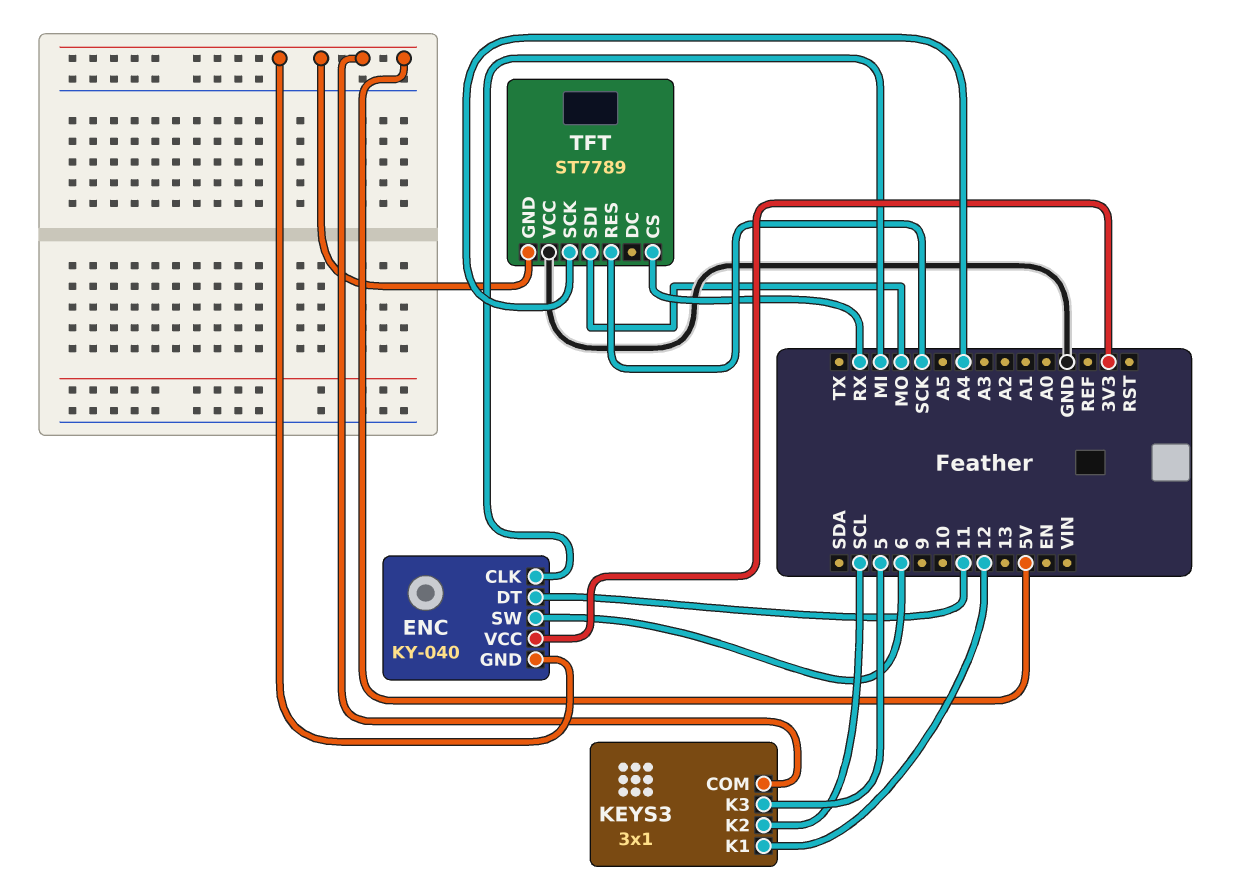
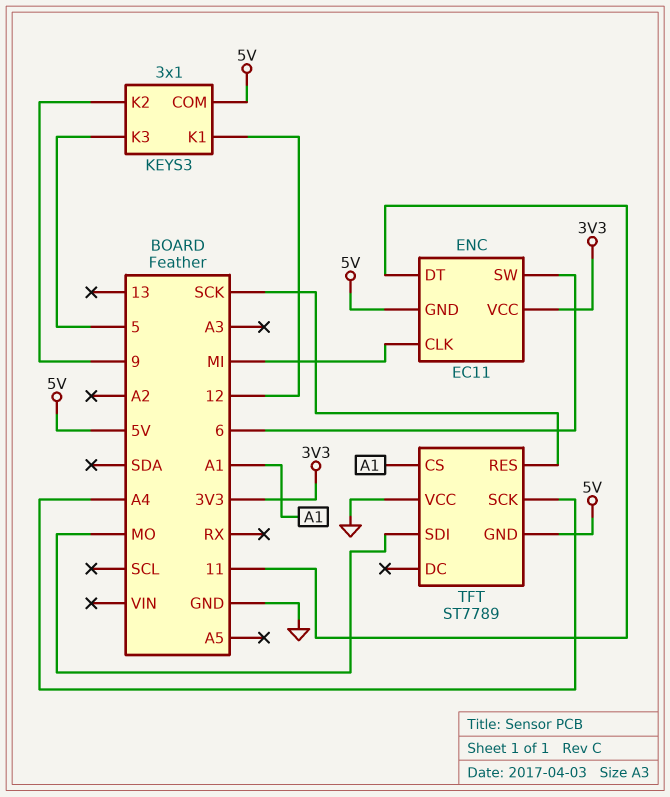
ENC: KY-040 -> EC11
KEYS3 pin K2: SCL -> 9
TFT pin CS: RX -> A1

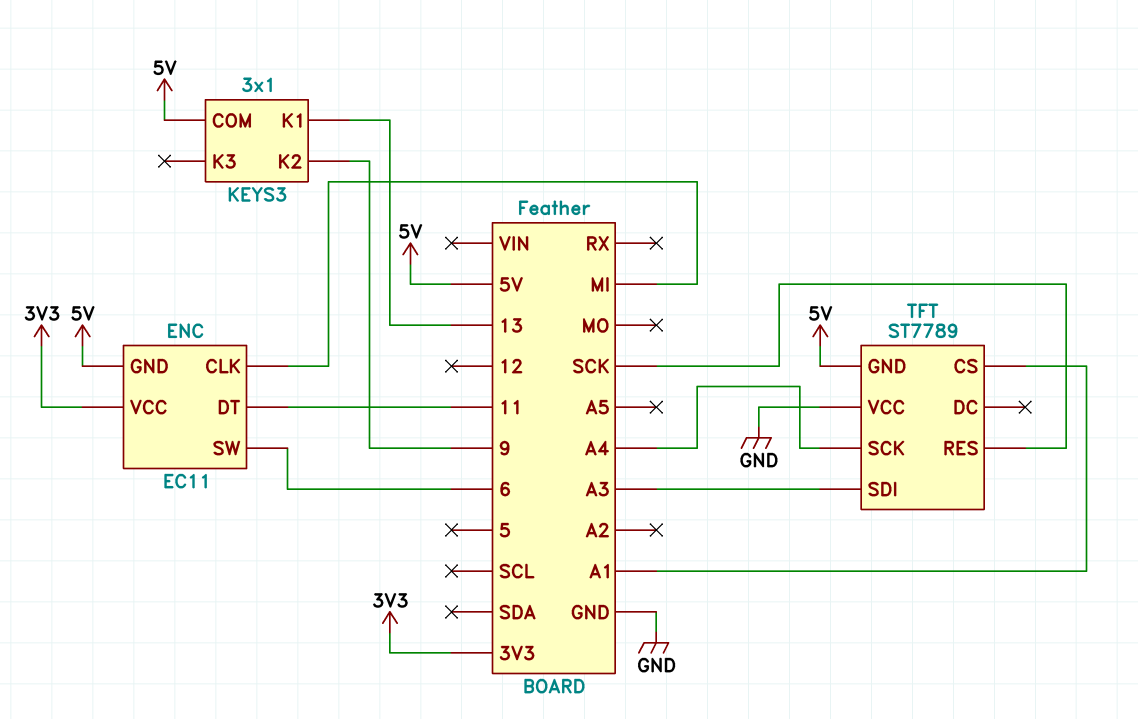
KEYS3 pin K1: 12 -> 13
KEYS3 pin K3: 5 -> none
TFT pin SDI: MO -> A3

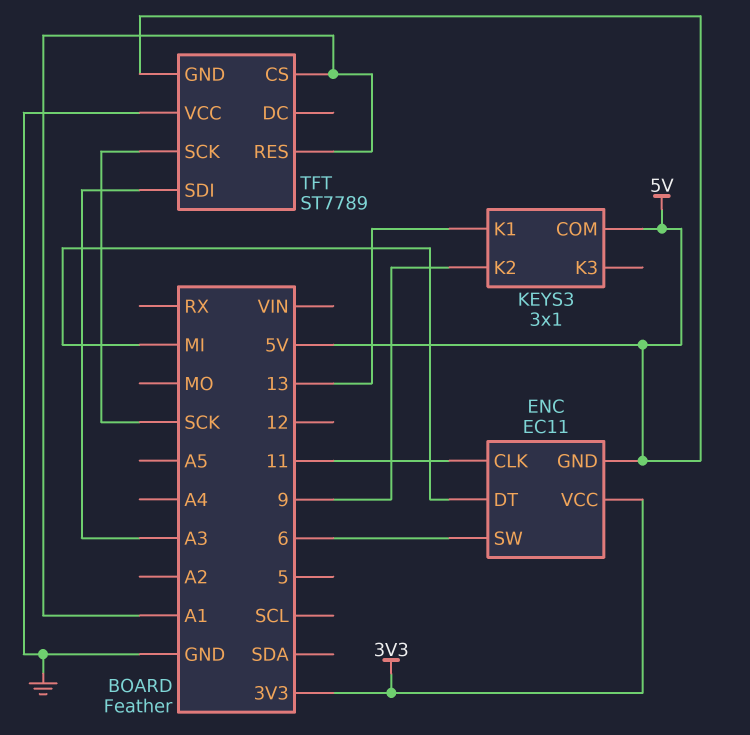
ENC pin CLK: MI -> 11
ENC pin DT: 11 -> MI
TFT pin RES: SCK -> A1
TFT pin SCK: A4 -> SCK

